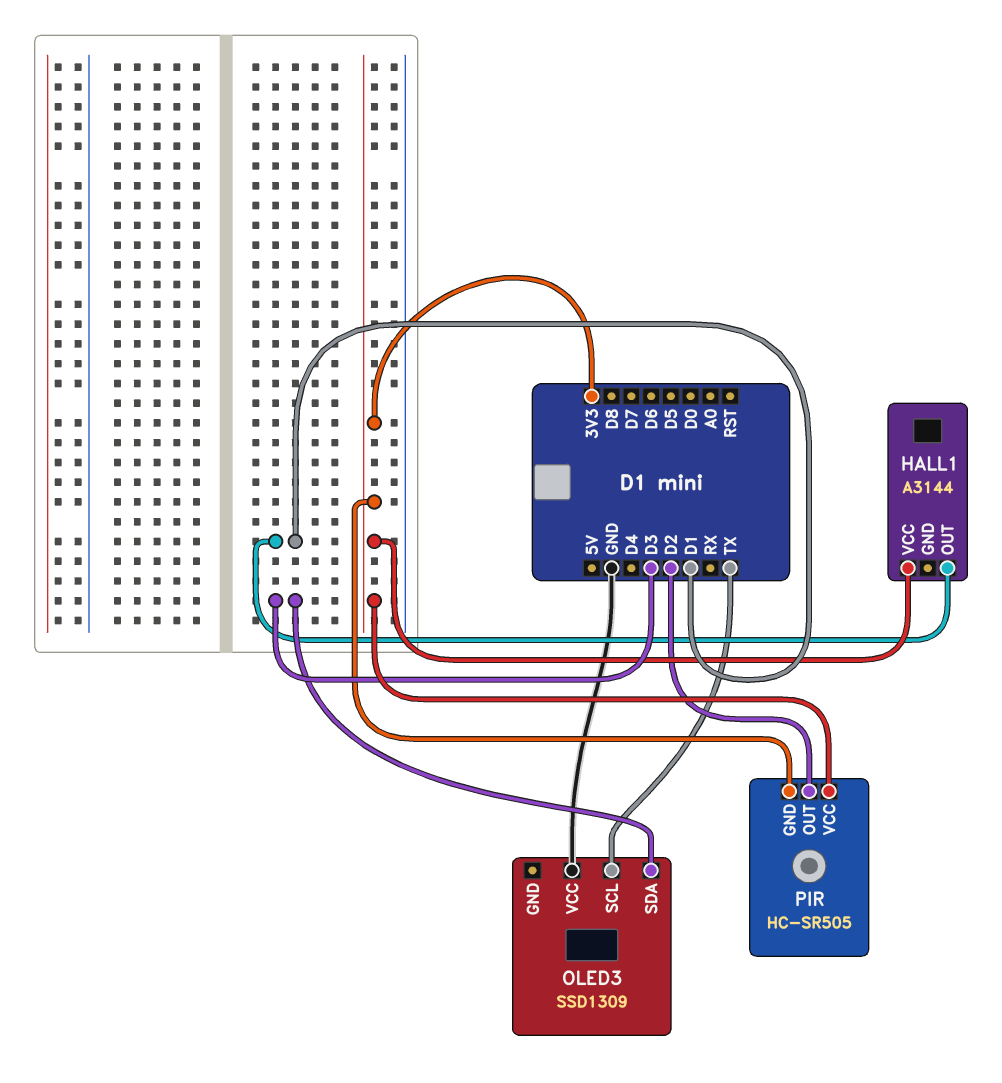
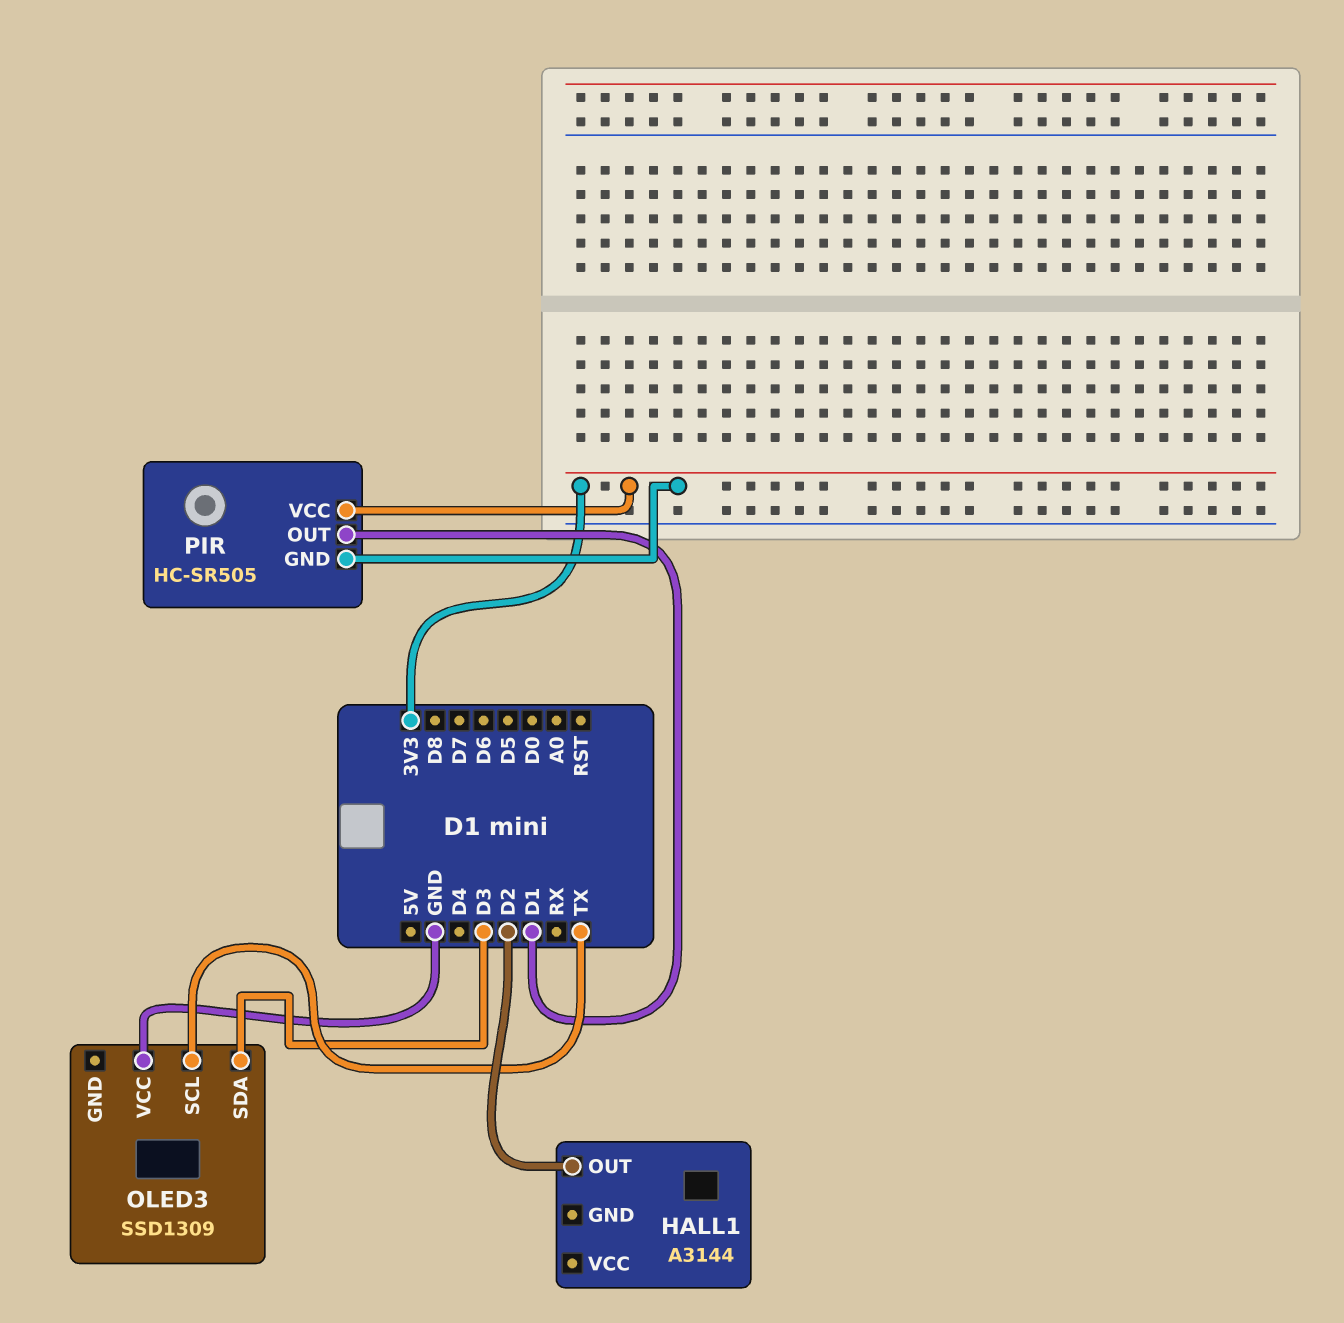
HALL1 pin OUT: D1 -> D2
HALL1 pin VCC: 3V3 -> none
PIR pin OUT: D2 -> D1

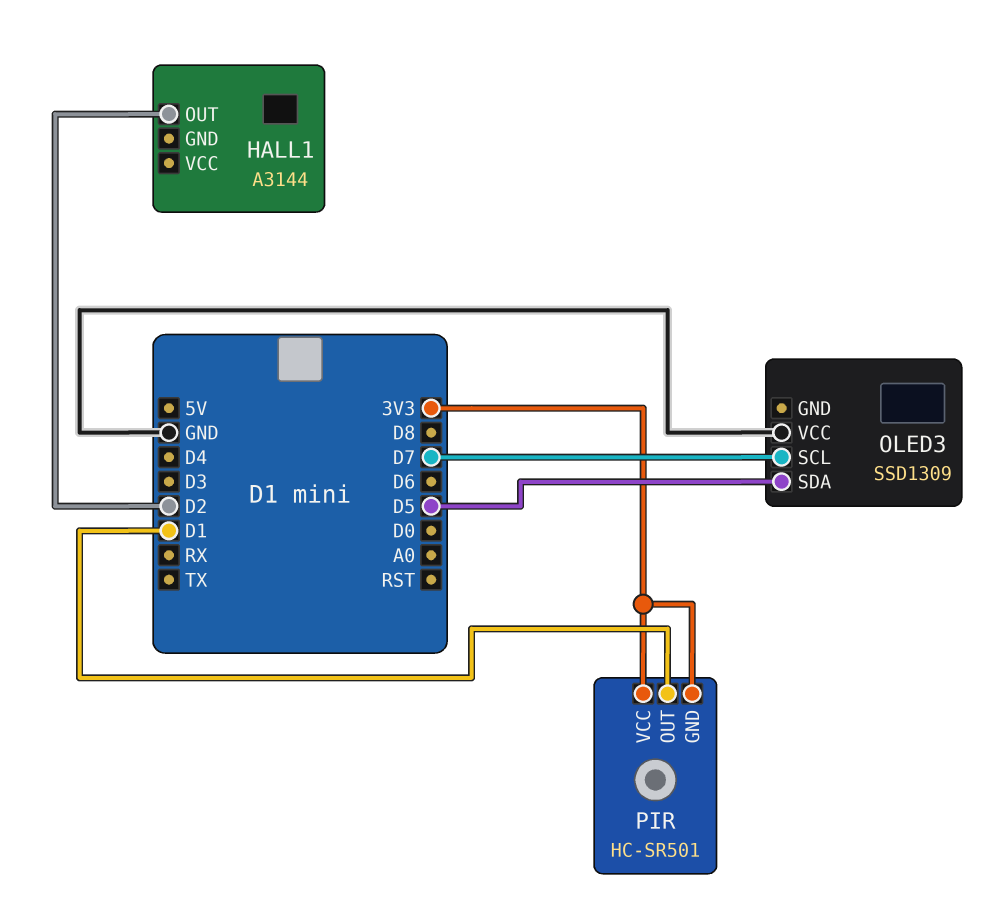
OLED3 pin SCL: TX -> D7
OLED3 pin SDA: D3 -> D5
PIR: HC-SR505 -> HC-SR501

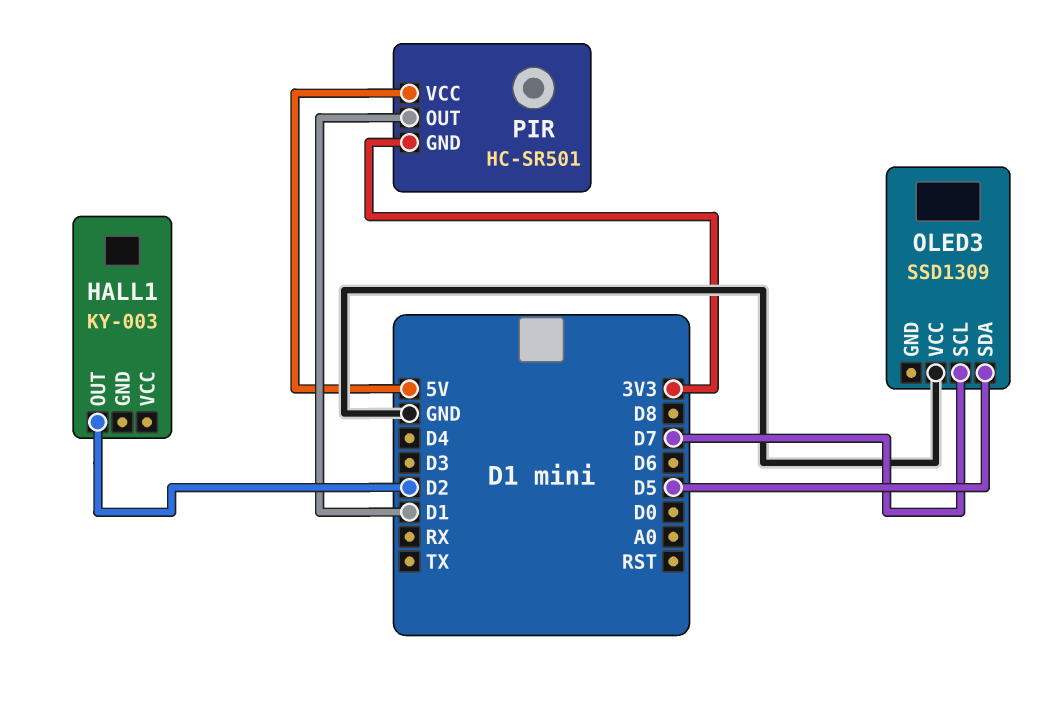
HALL1: A3144 -> KY-003
PIR pin VCC: 3V3 -> 5V

